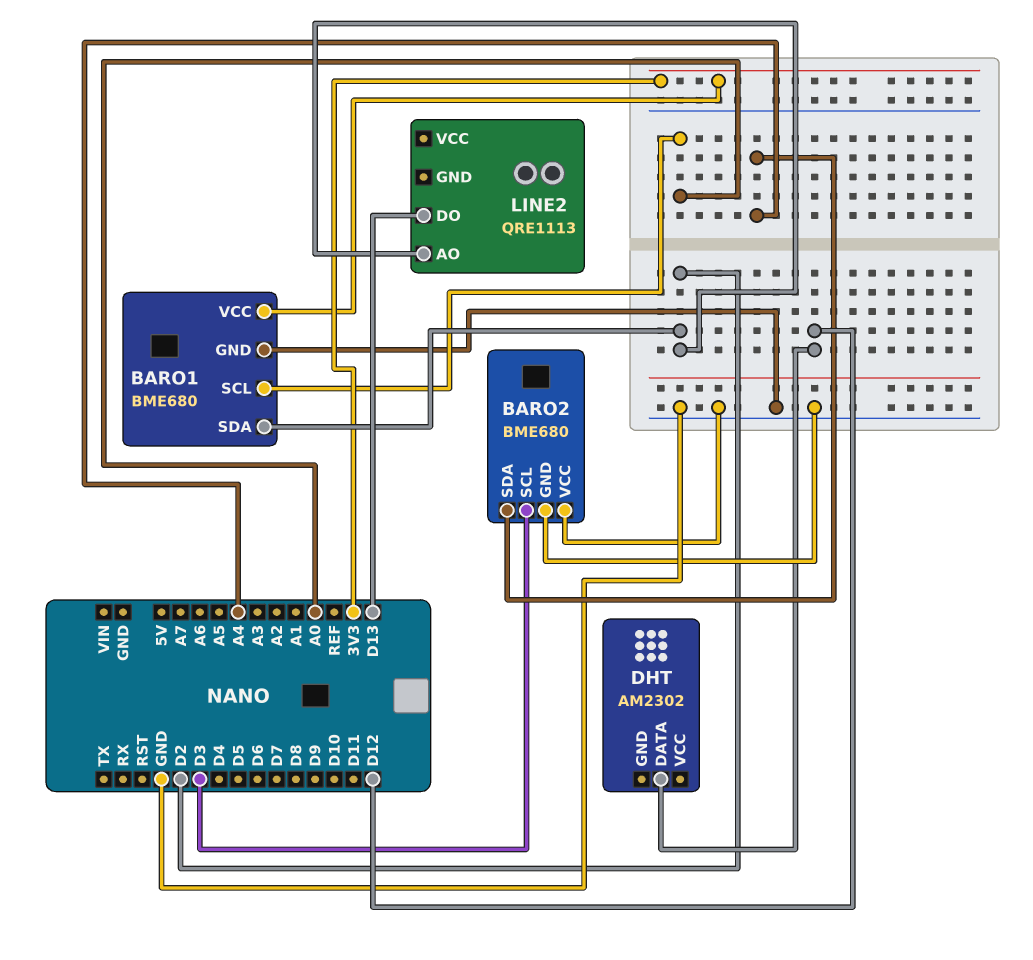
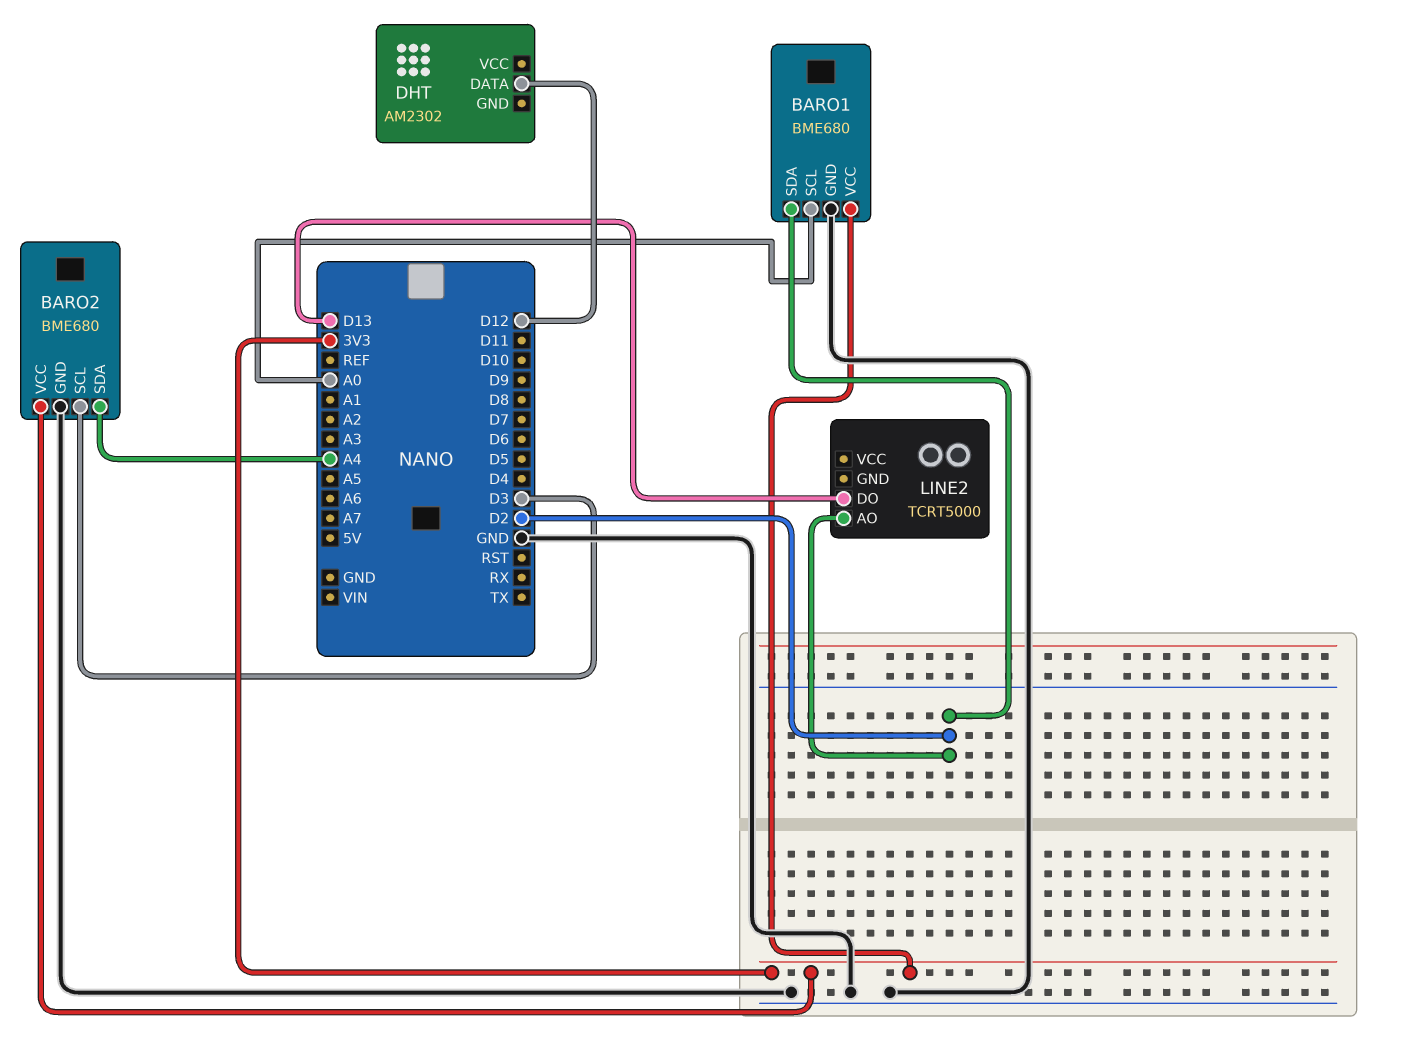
BARO2 pin VCC: GND -> 3V3
LINE2: QRE1113 -> TCRT5000

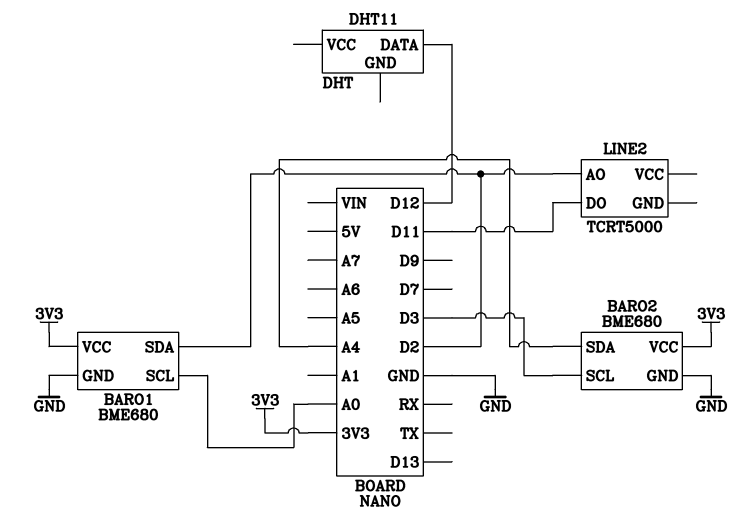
DHT: AM2302 -> DHT11
LINE2 pin DO: D13 -> D11

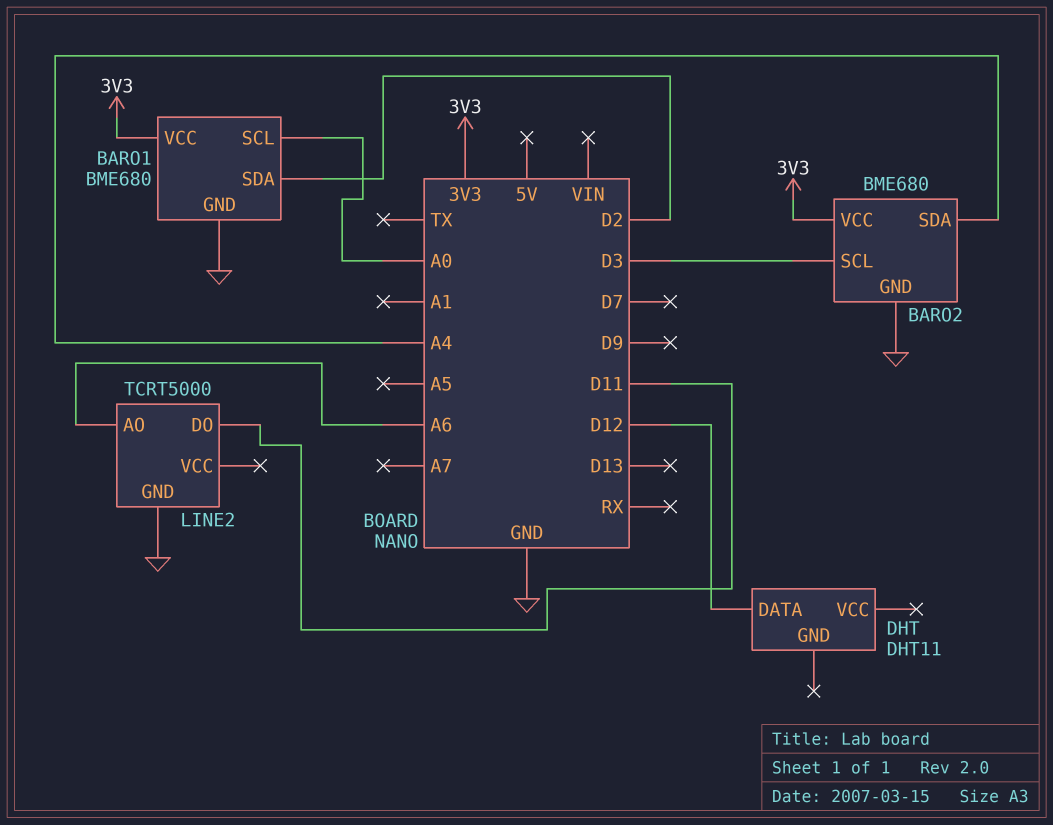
LINE2 pin AO: D2 -> A6
LINE2 pin GND: none -> GND

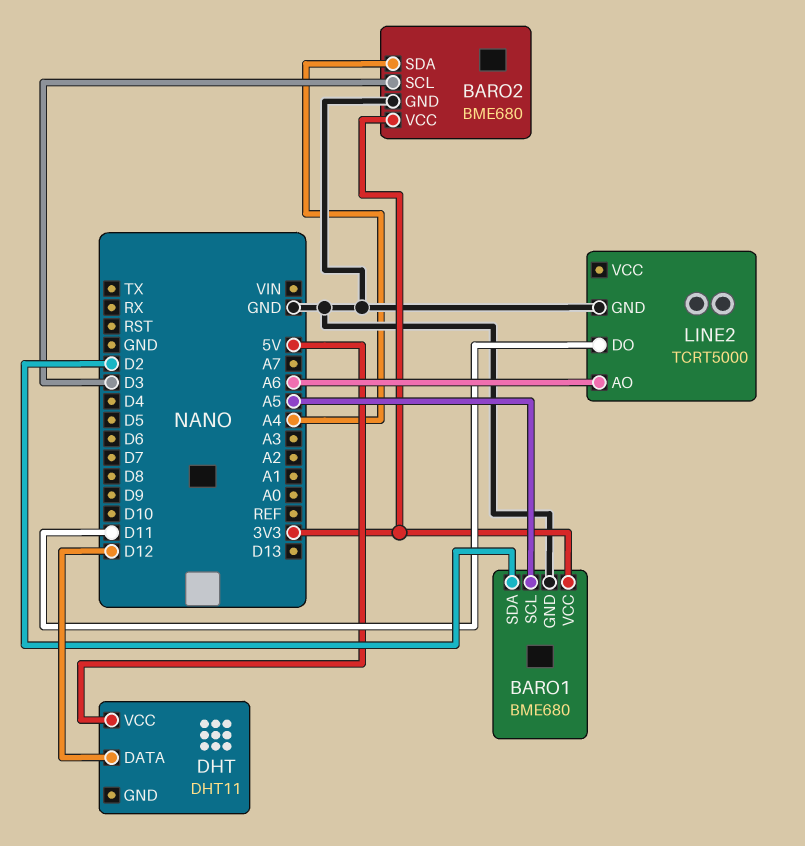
BARO1 pin SCL: A0 -> A5
DHT pin VCC: none -> 5V

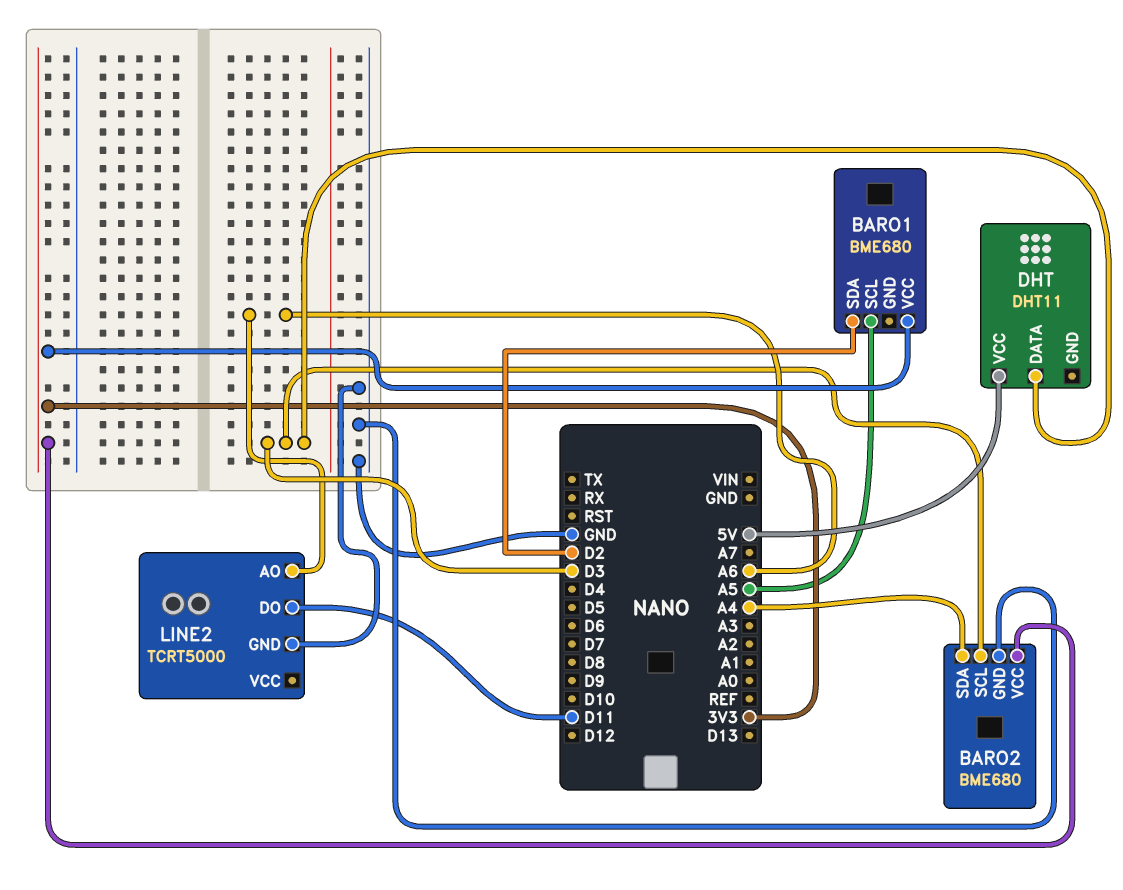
BARO1 pin GND: GND -> none
DHT pin DATA: D12 -> D3

